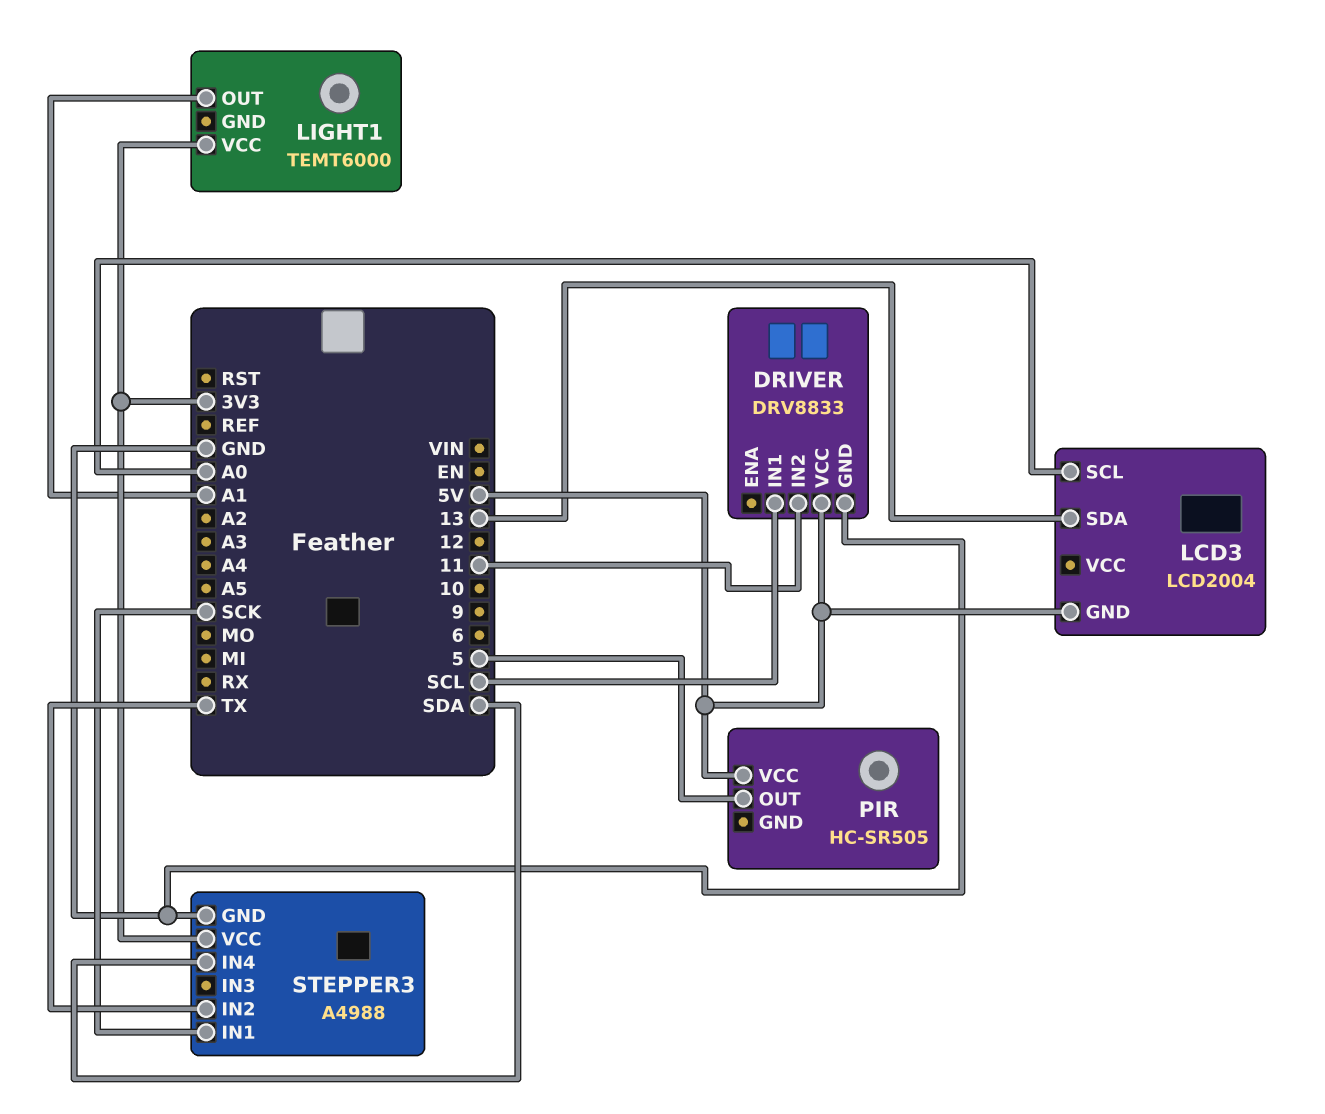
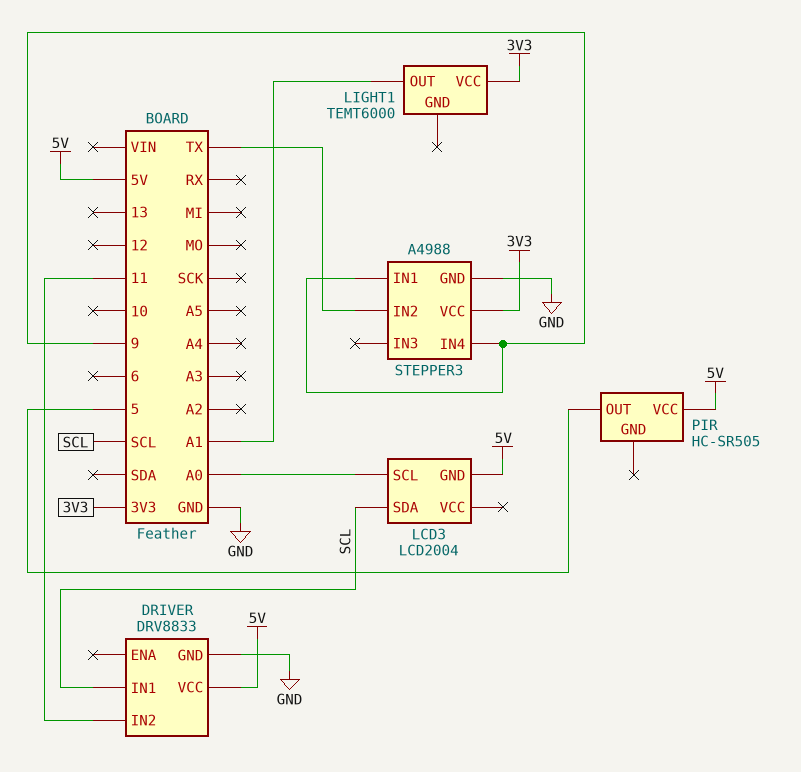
LCD3 pin SDA: 13 -> SCL
STEPPER3 pin IN1: SCK -> 9
STEPPER3 pin IN4: SDA -> 9

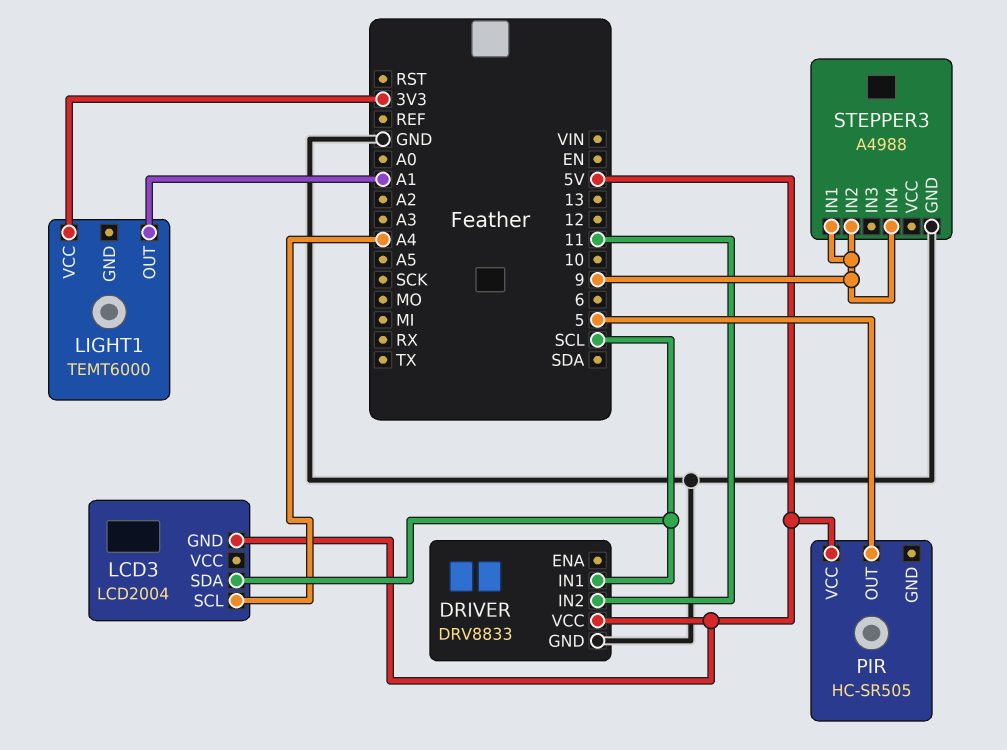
LCD3 pin SCL: A0 -> A4
STEPPER3 pin IN2: TX -> 9
STEPPER3 pin VCC: 3V3 -> none

